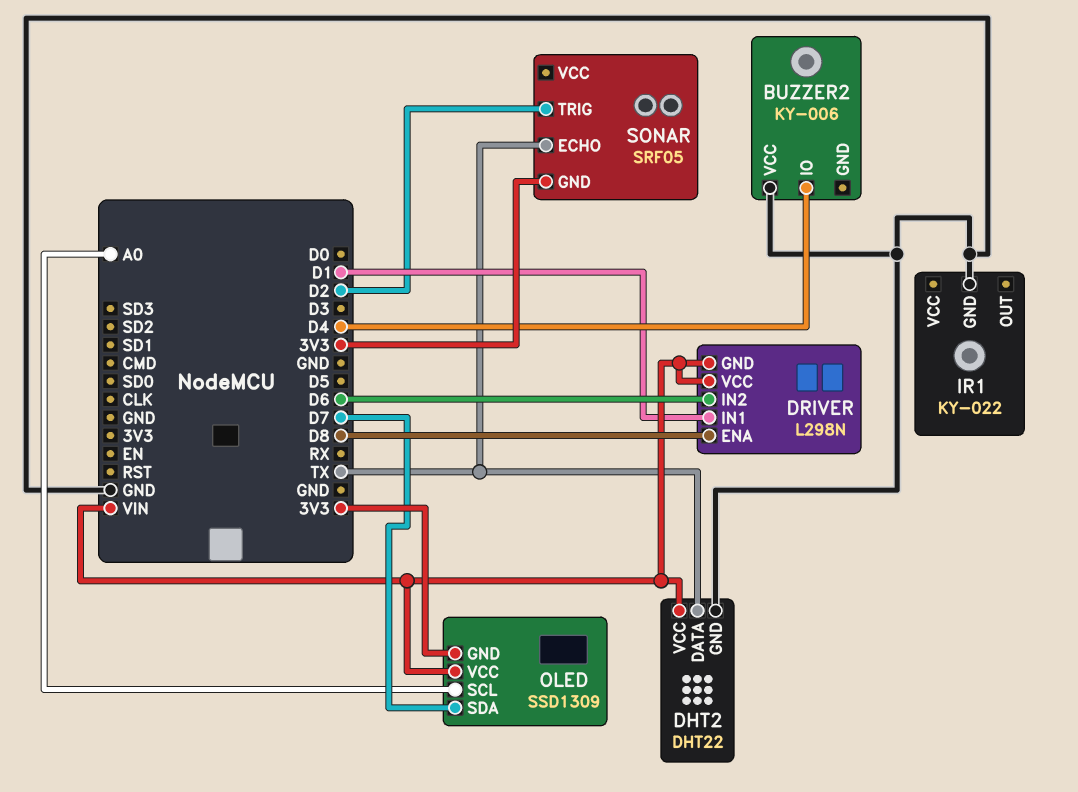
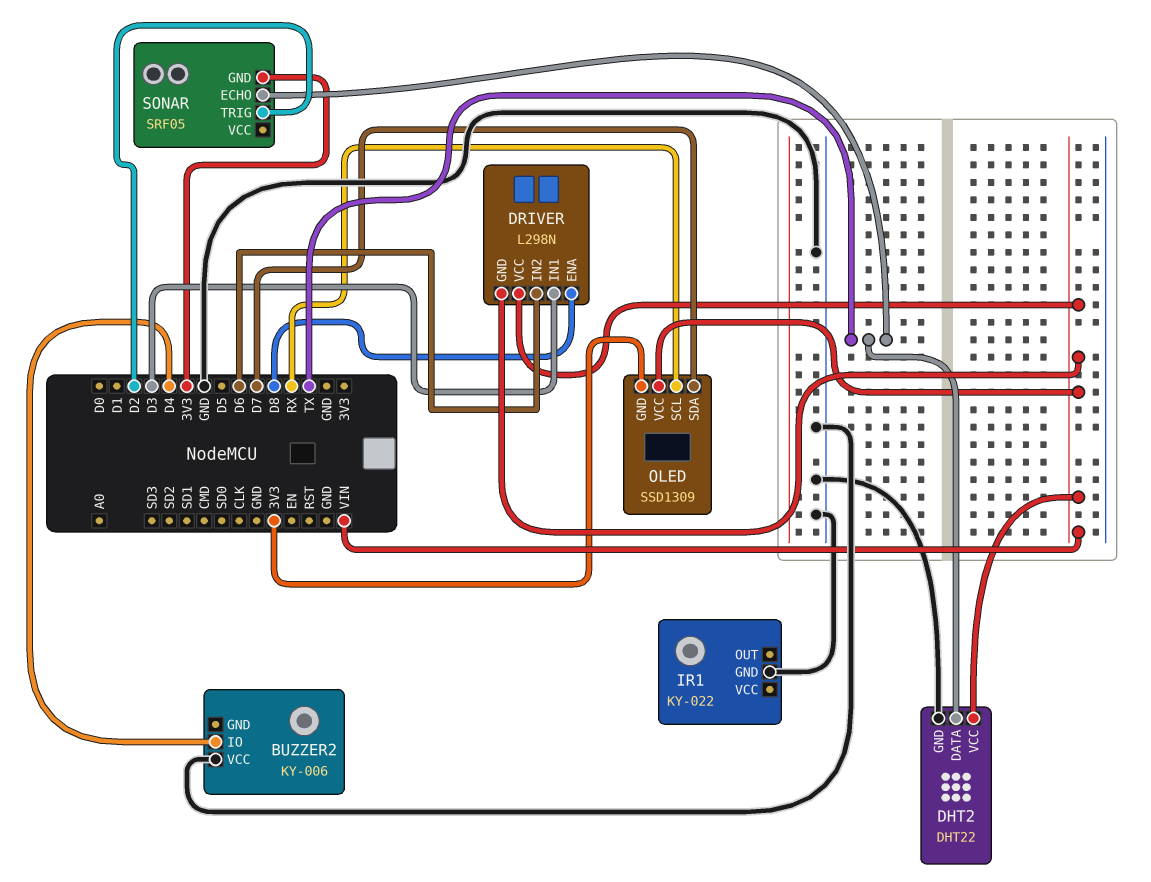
DRIVER pin IN1: D1 -> D3
OLED pin SCL: A0 -> RX

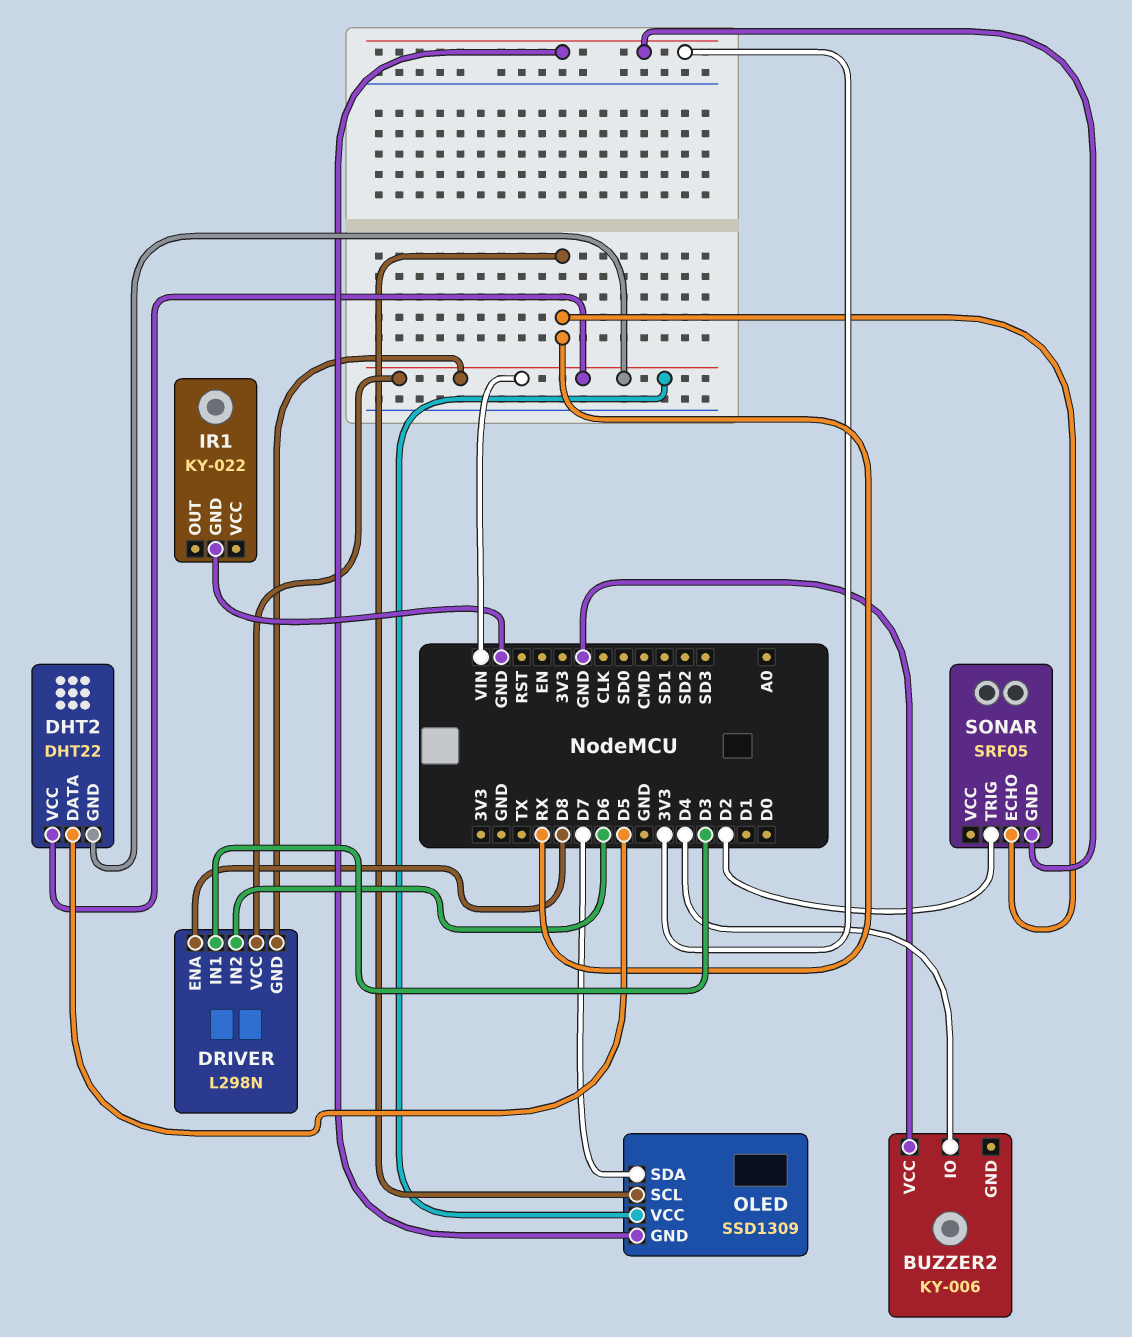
DHT2 pin DATA: TX -> D5
DHT2 pin GND: GND -> VIN
SONAR pin ECHO: TX -> RX

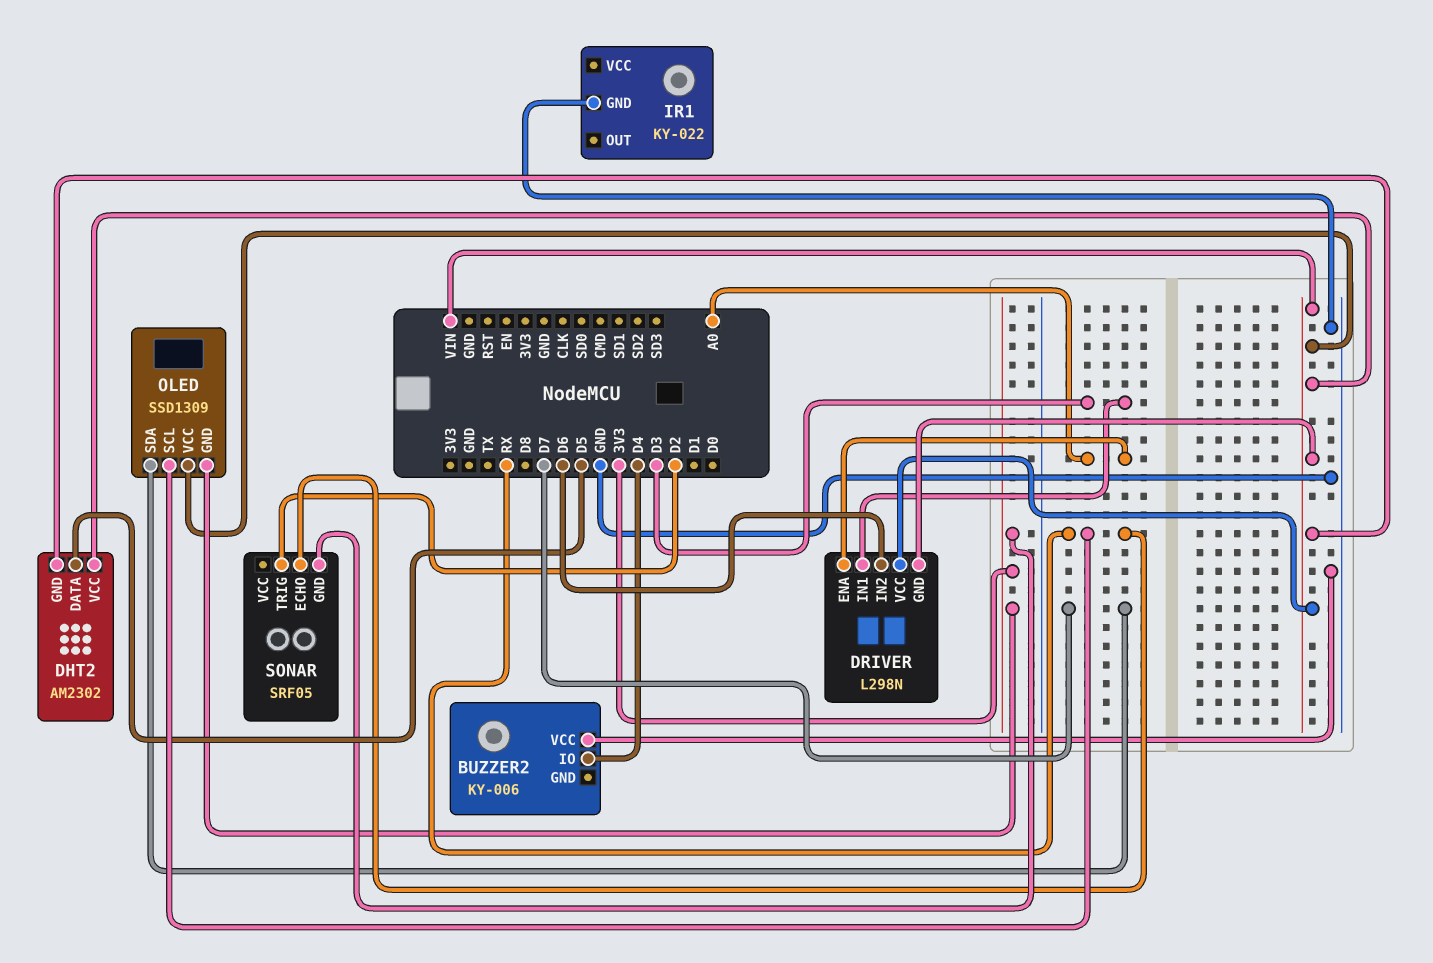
DHT2: DHT22 -> AM2302
DRIVER pin ENA: D8 -> A0

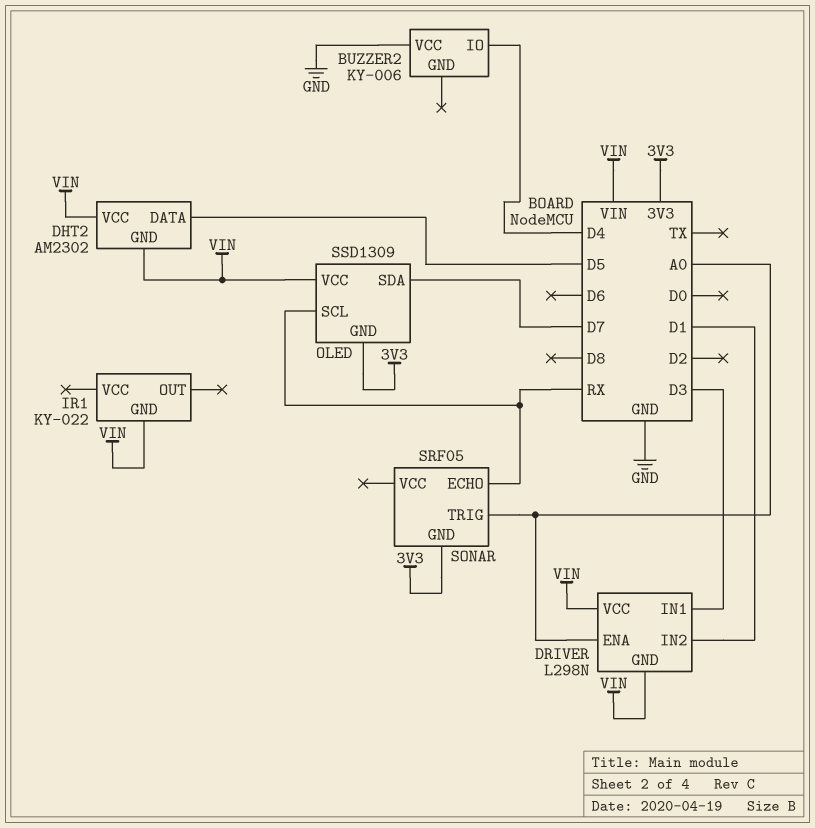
DRIVER pin IN2: D6 -> D1
IR1 pin GND: GND -> VIN
SONAR pin TRIG: D2 -> A0

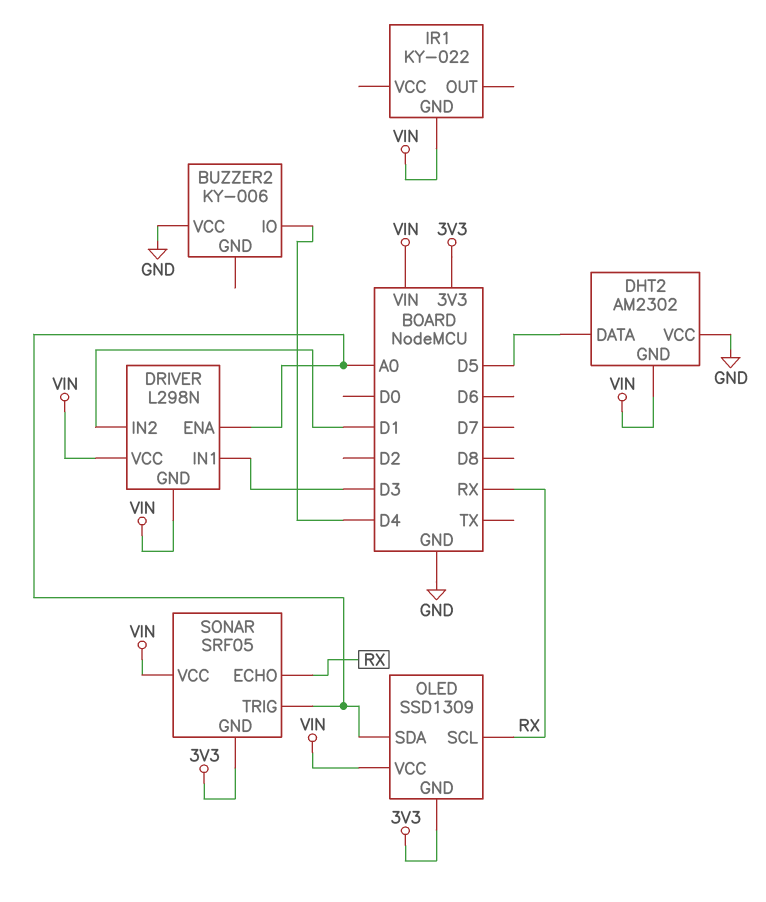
DHT2 pin VCC: VIN -> GND
OLED pin SDA: D7 -> A0
SONAR pin VCC: none -> VIN

